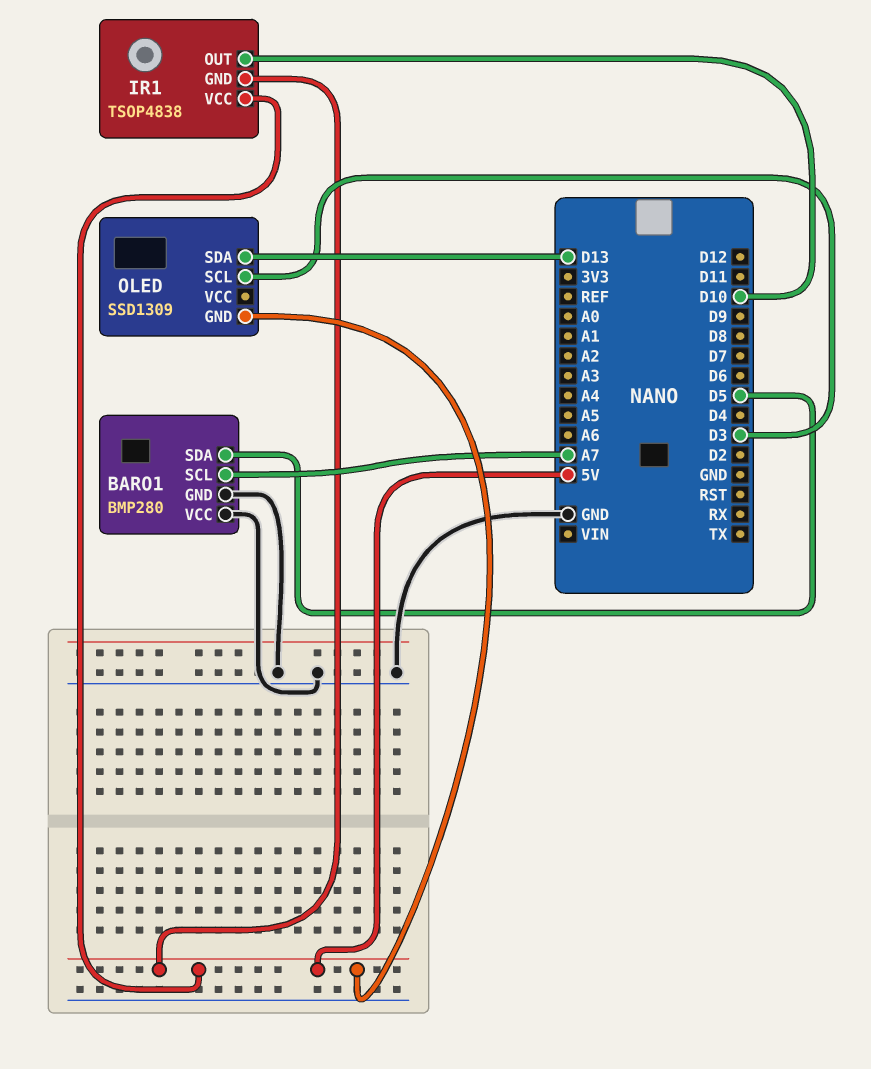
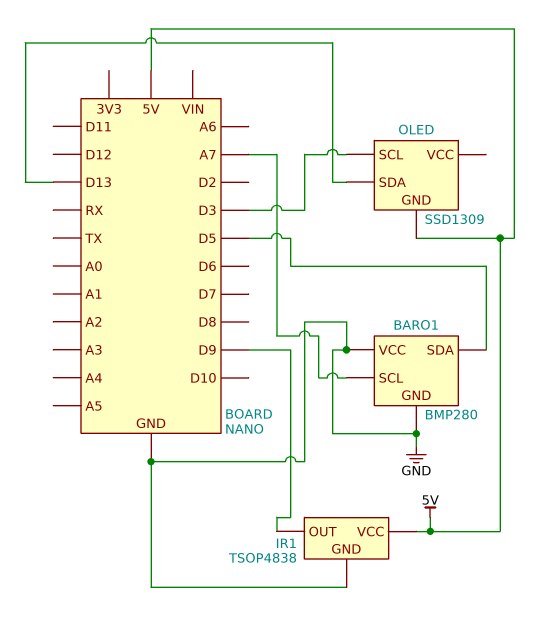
IR1 pin GND: 5V -> GND
IR1 pin OUT: D10 -> D9

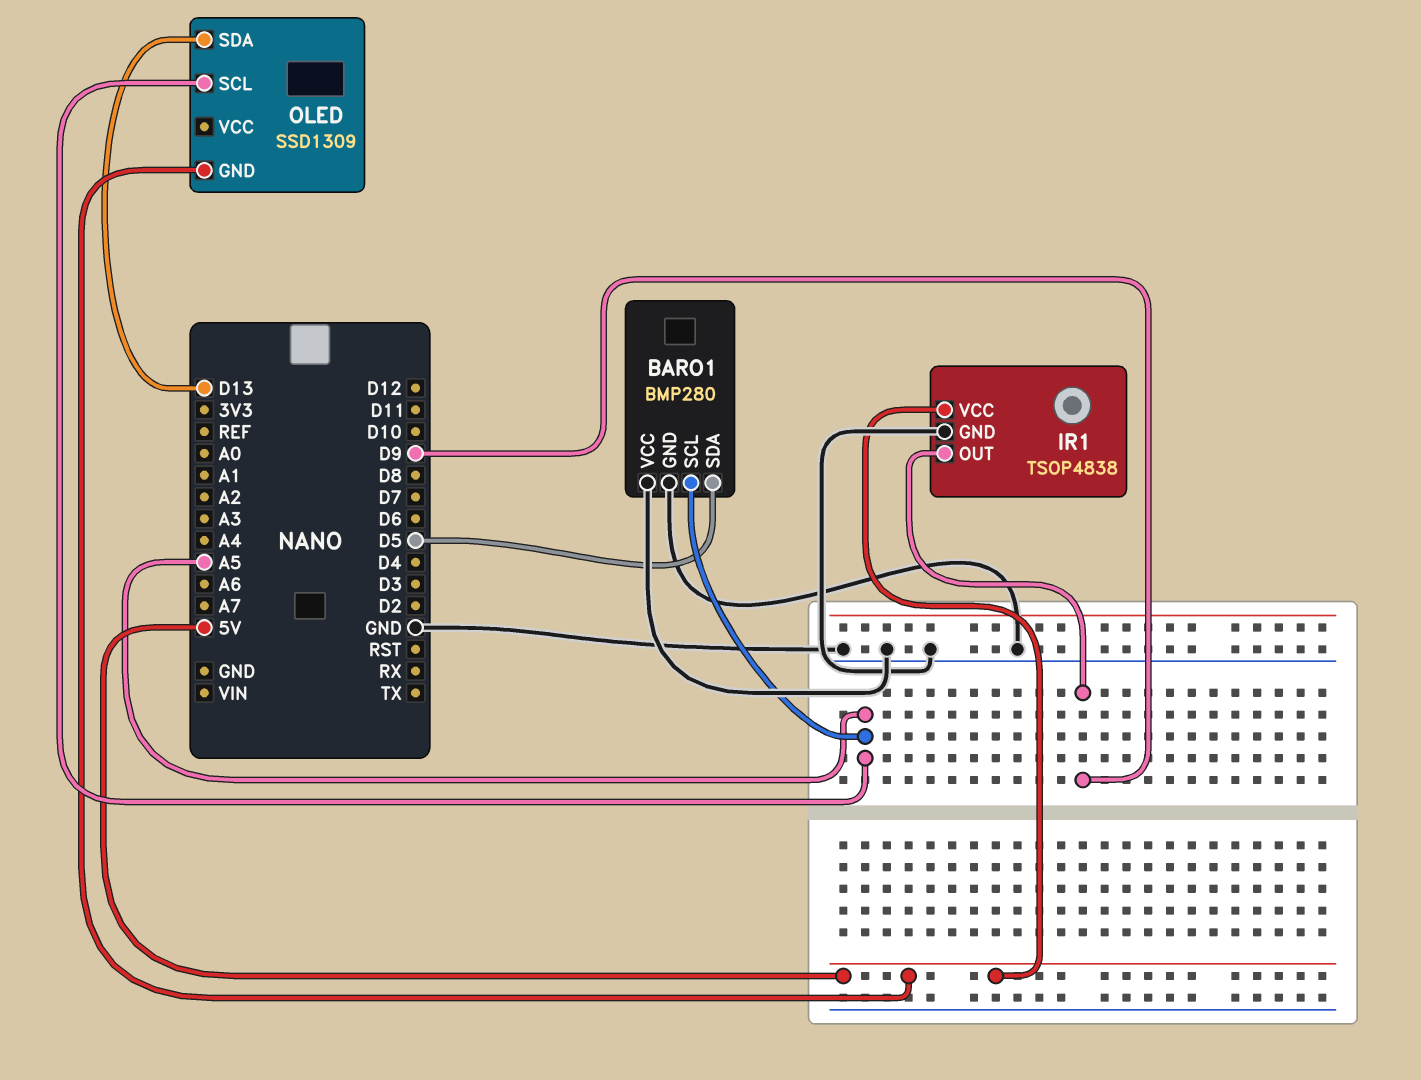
BARO1 pin SCL: A7 -> A5
OLED pin SCL: D3 -> A5

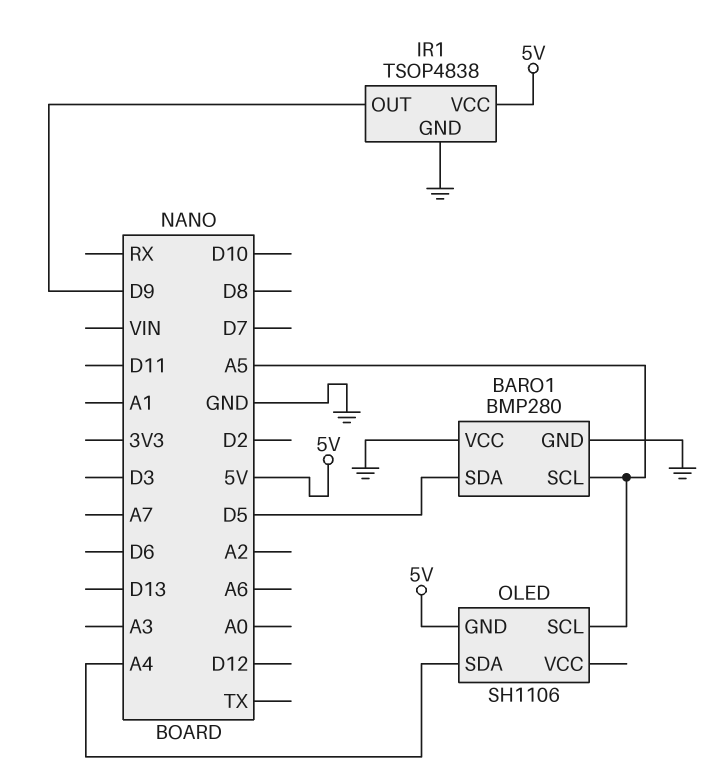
OLED: SSD1309 -> SH1106
OLED pin SDA: D13 -> A4

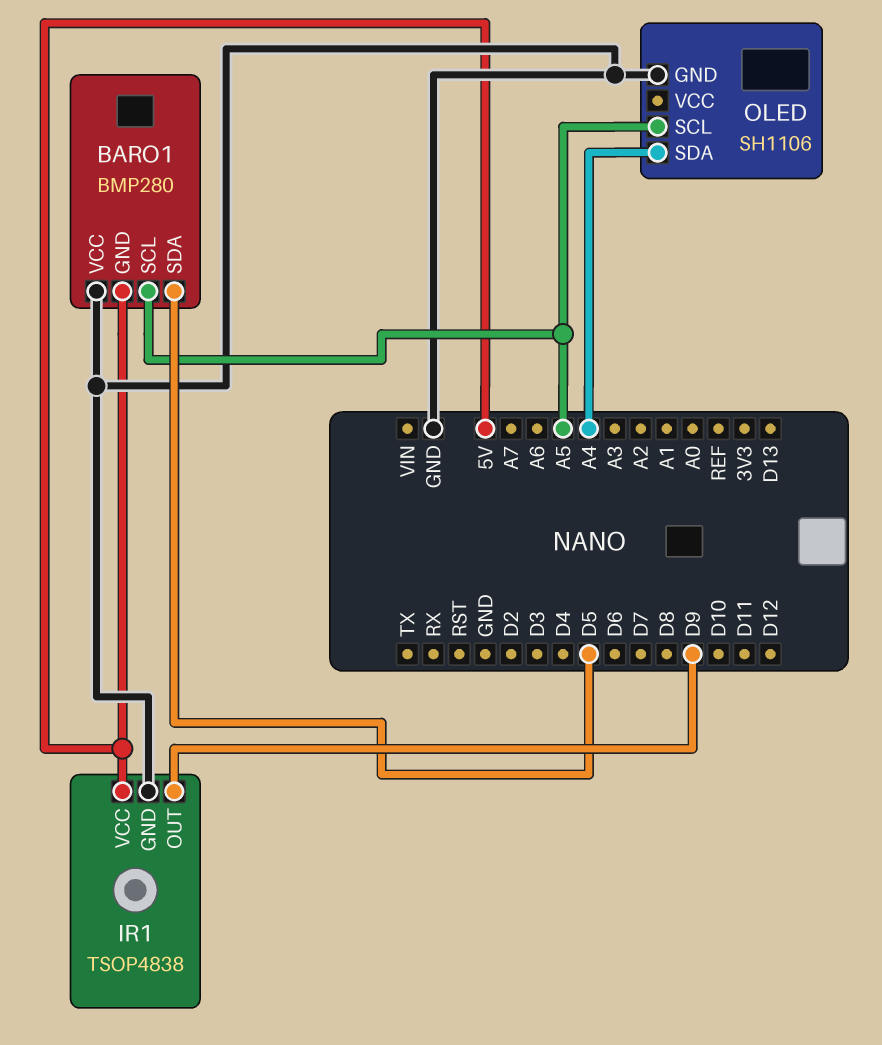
BARO1 pin GND: GND -> 5V
OLED pin GND: 5V -> GND

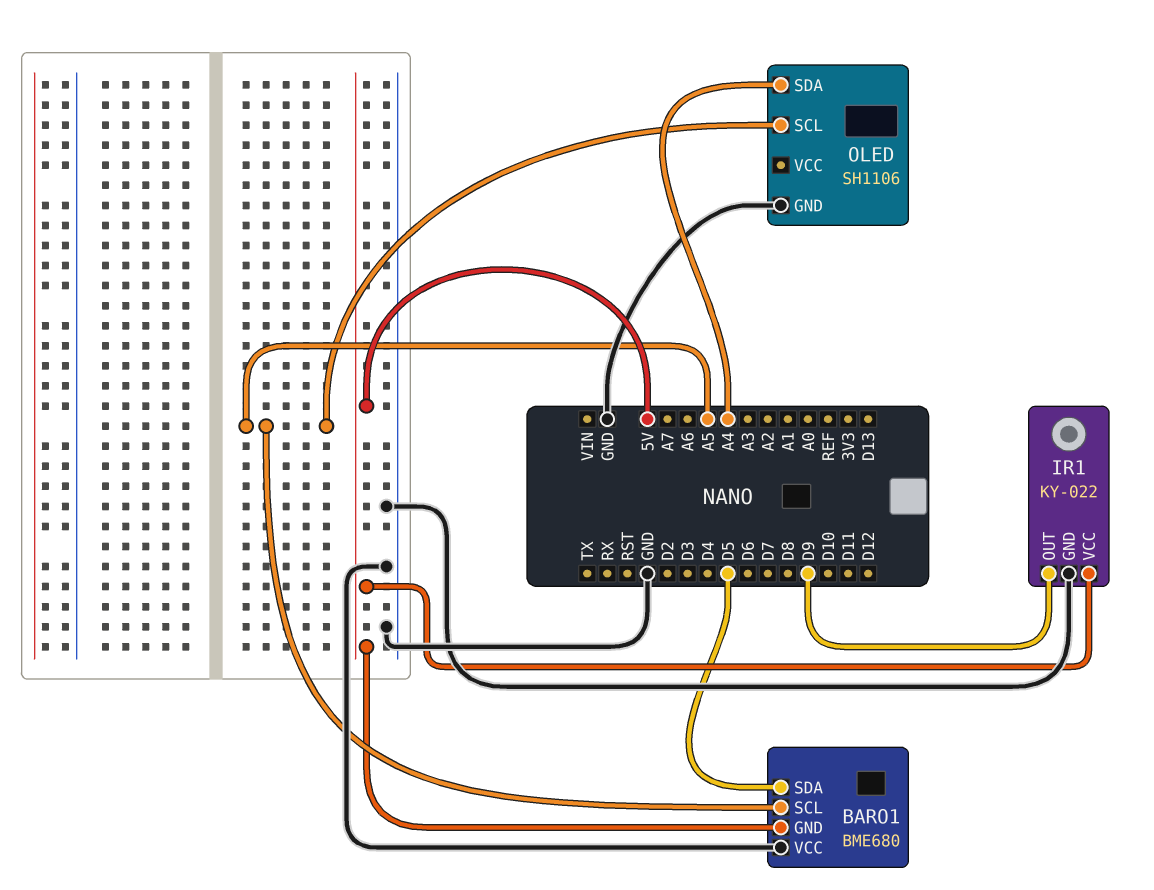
BARO1: BMP280 -> BME680
IR1: TSOP4838 -> KY-022

